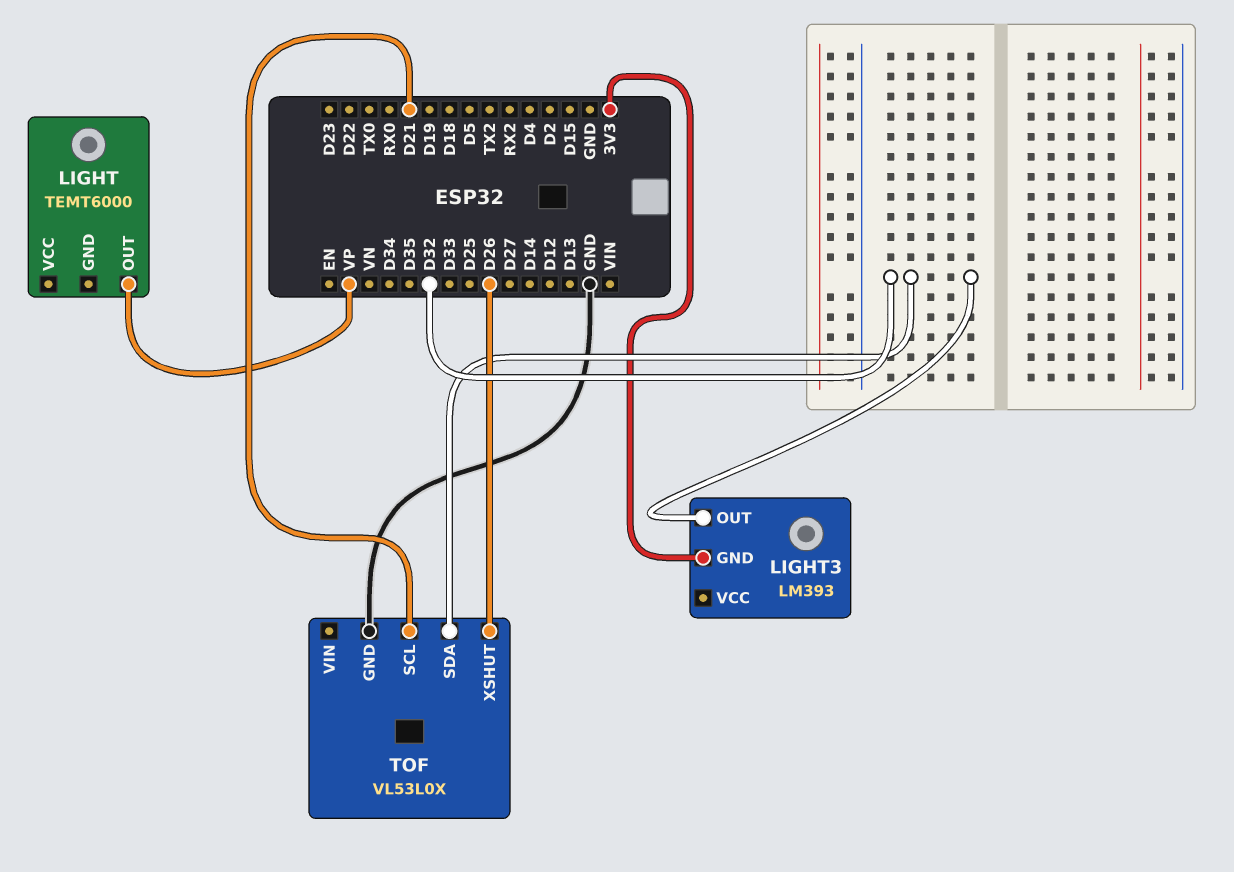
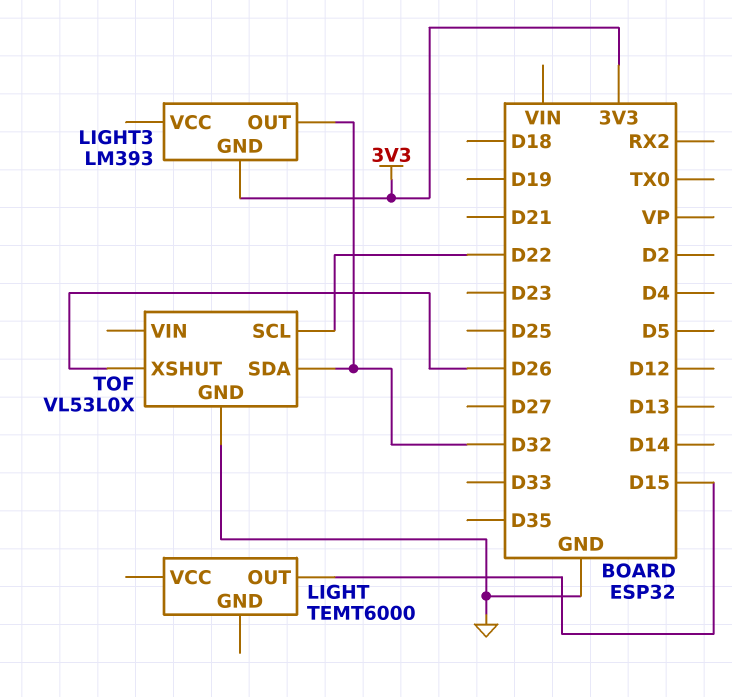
LIGHT pin OUT: VP -> D15
TOF pin SCL: D21 -> D22

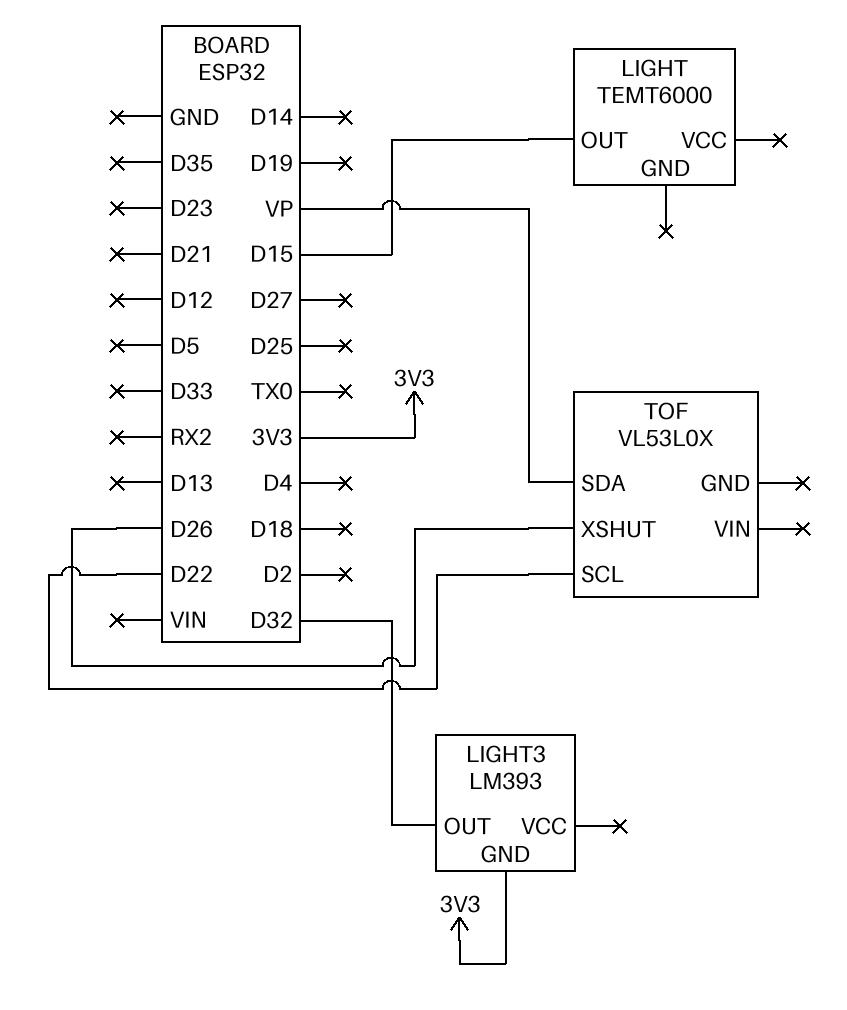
TOF pin GND: GND -> none
TOF pin SDA: D32 -> VP

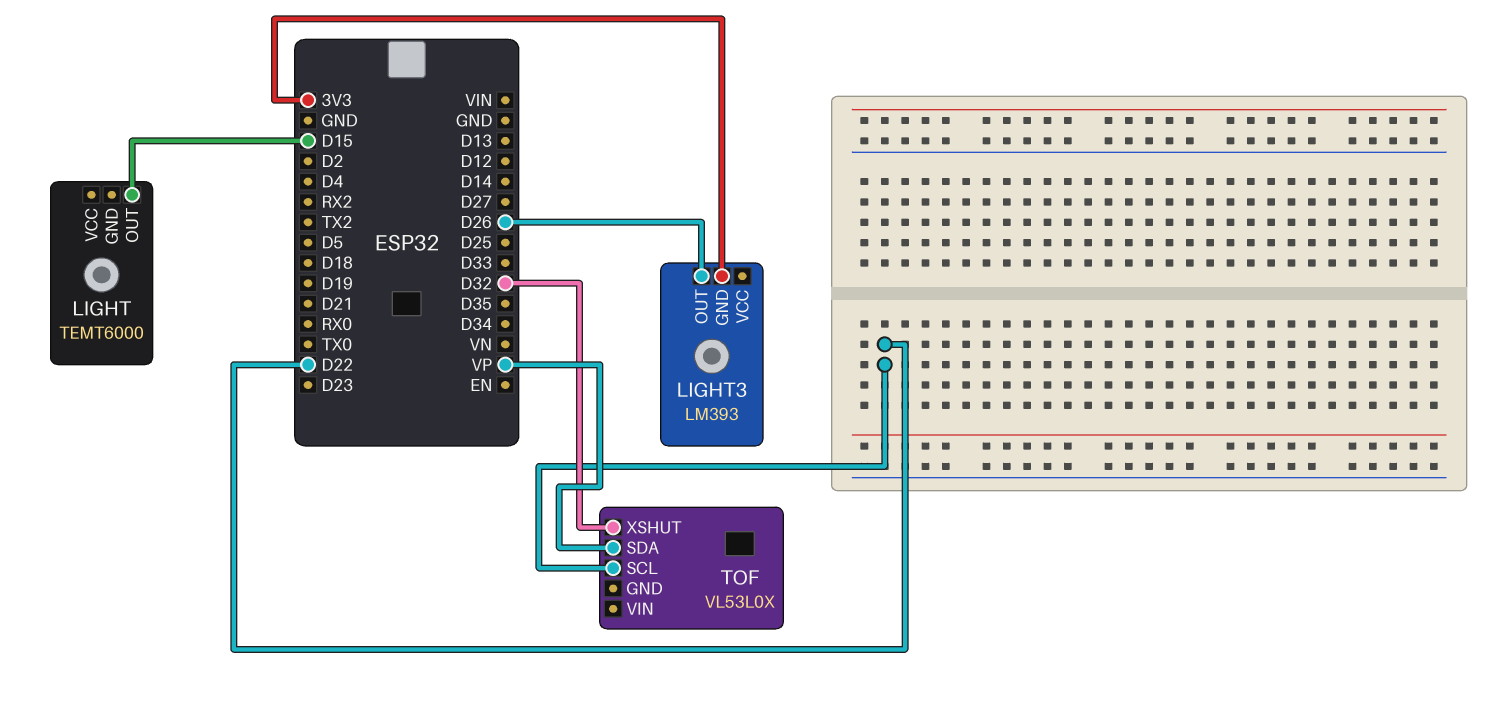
LIGHT3 pin OUT: D32 -> D26
TOF pin XSHUT: D26 -> D32

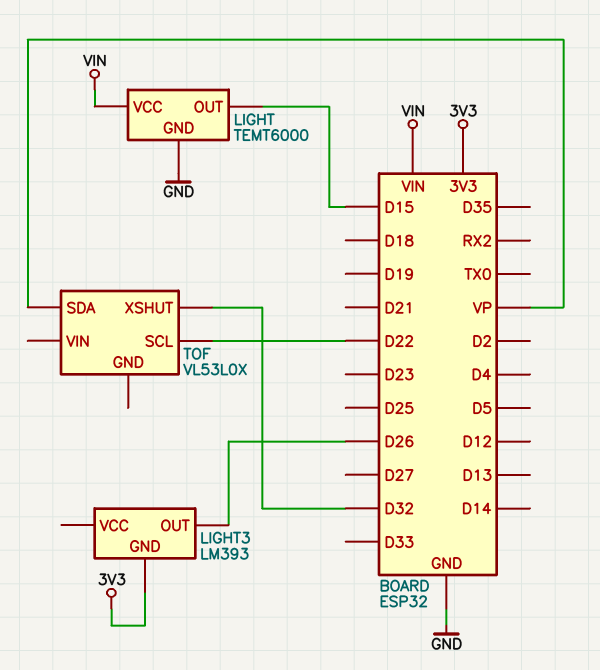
LIGHT pin GND: none -> GND
LIGHT pin VCC: none -> VIN

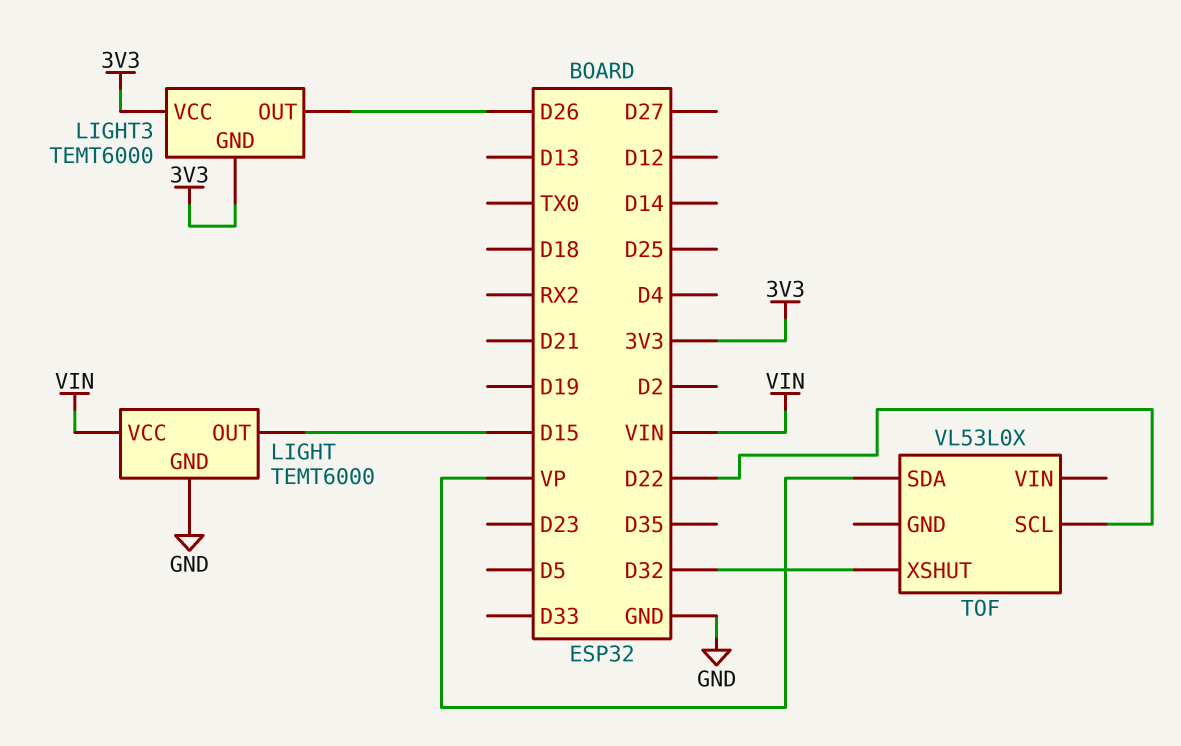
LIGHT3: LM393 -> TEMT6000
LIGHT3 pin VCC: none -> 3V3

